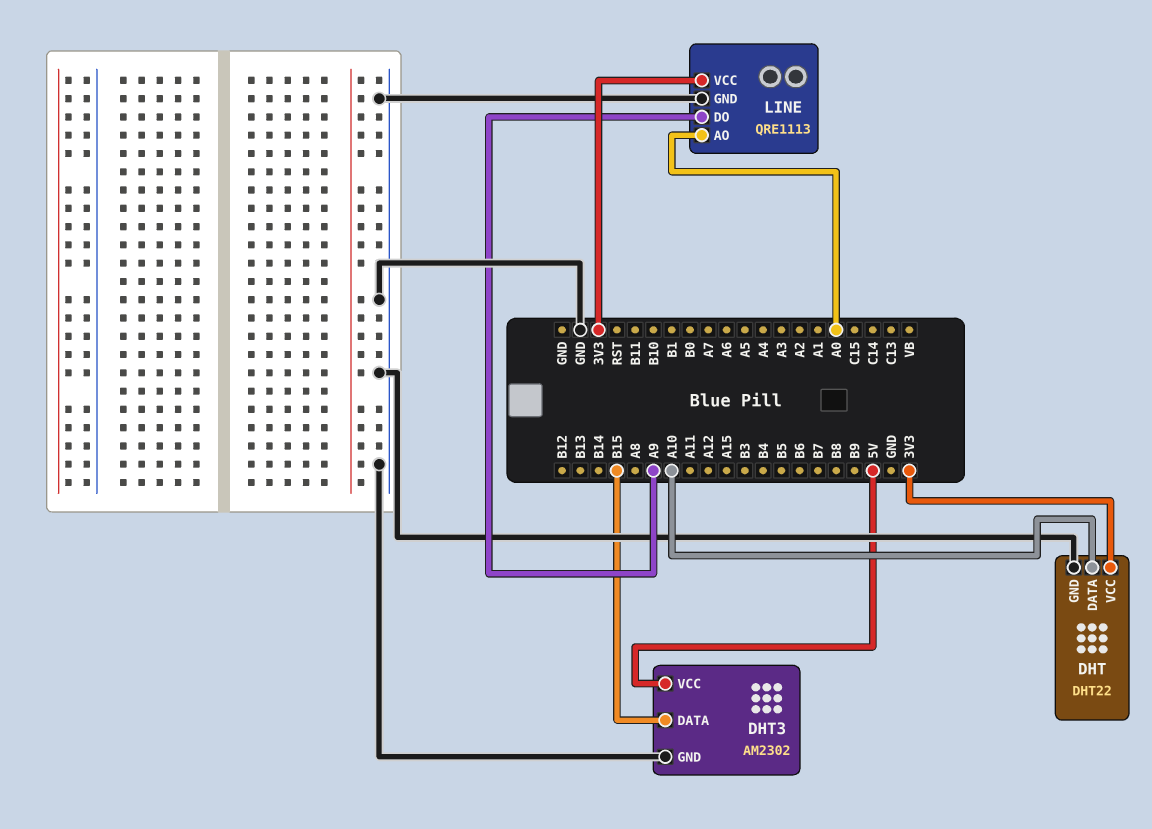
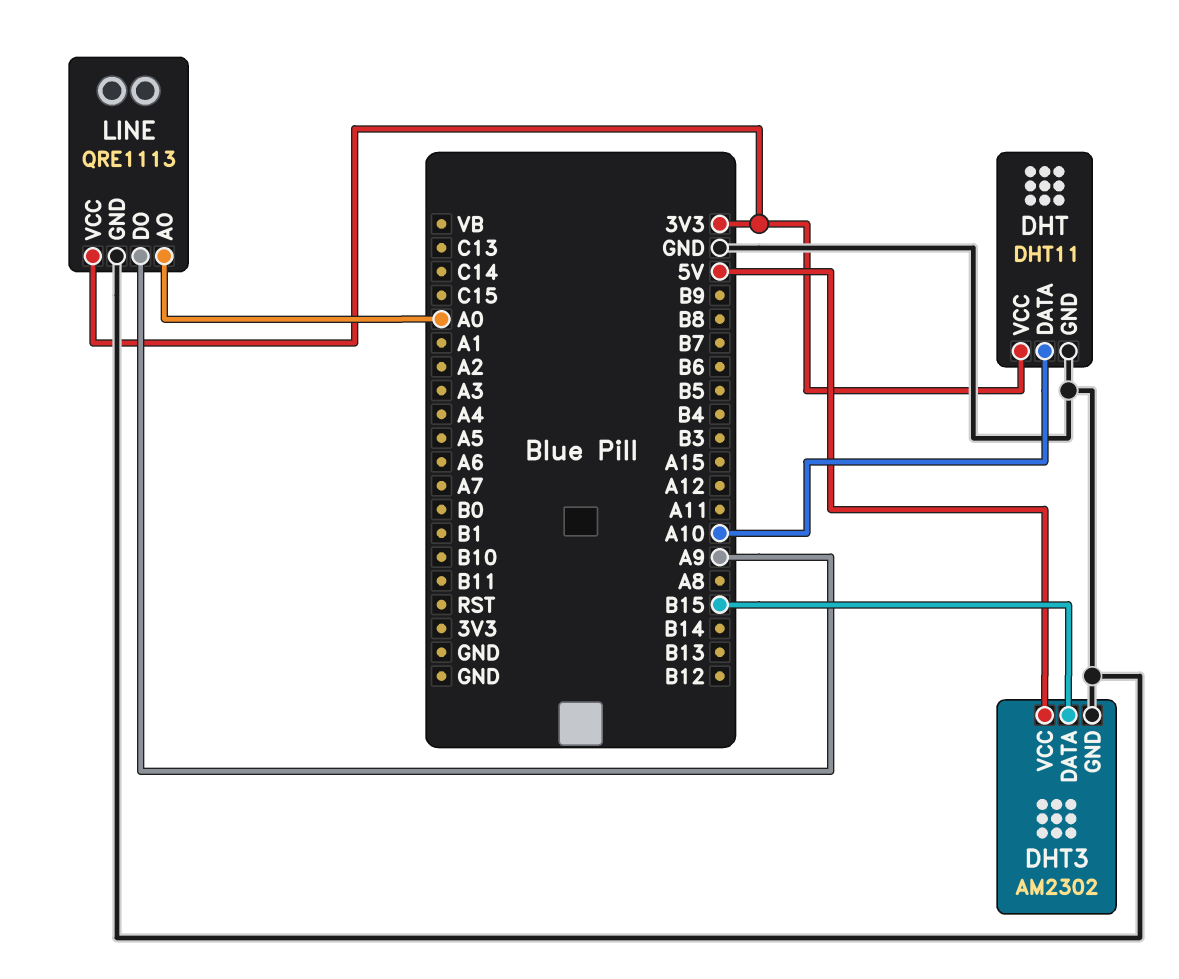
DHT: DHT22 -> DHT11

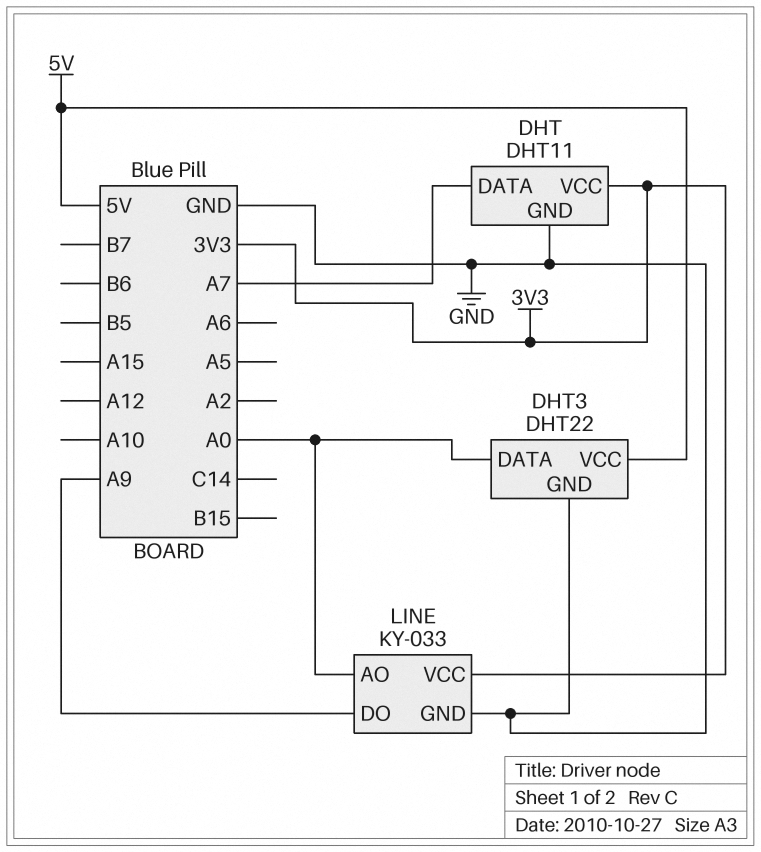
DHT pin DATA: A10 -> A7
DHT3: AM2302 -> DHT22
DHT3 pin DATA: B15 -> A0
LINE: QRE1113 -> KY-033

